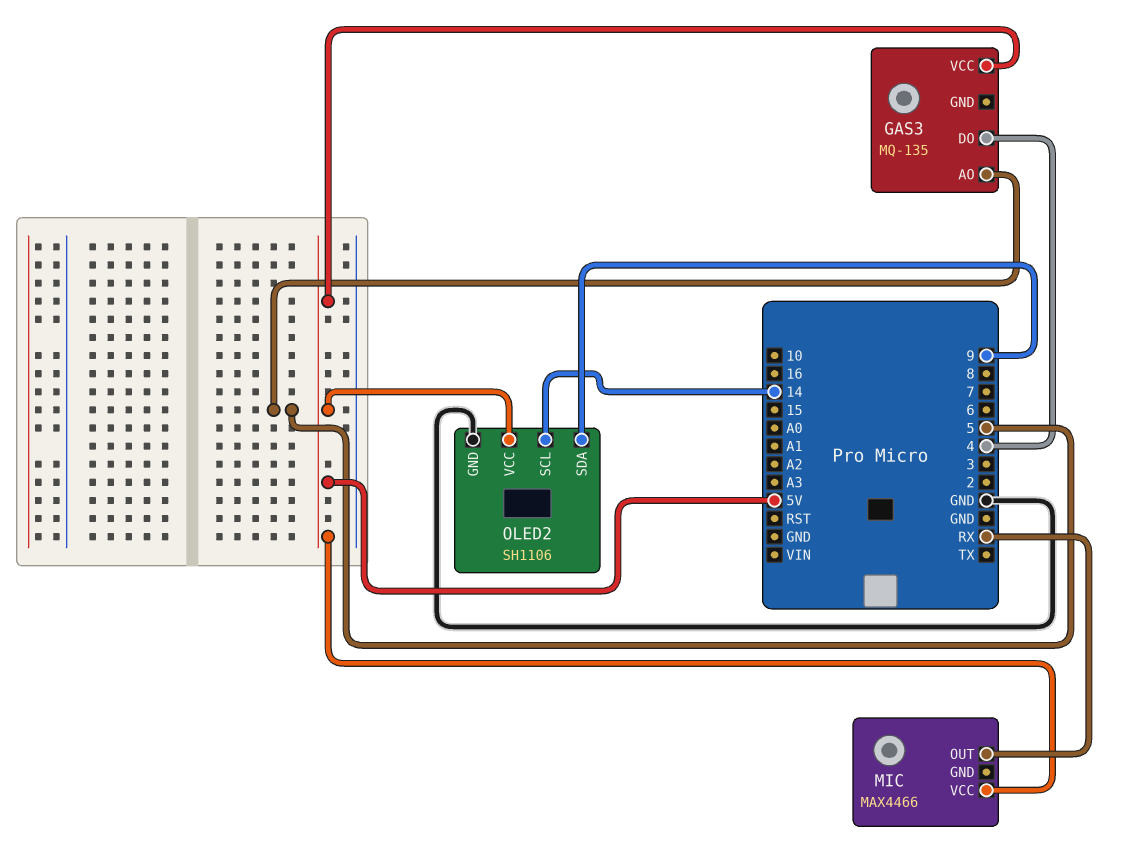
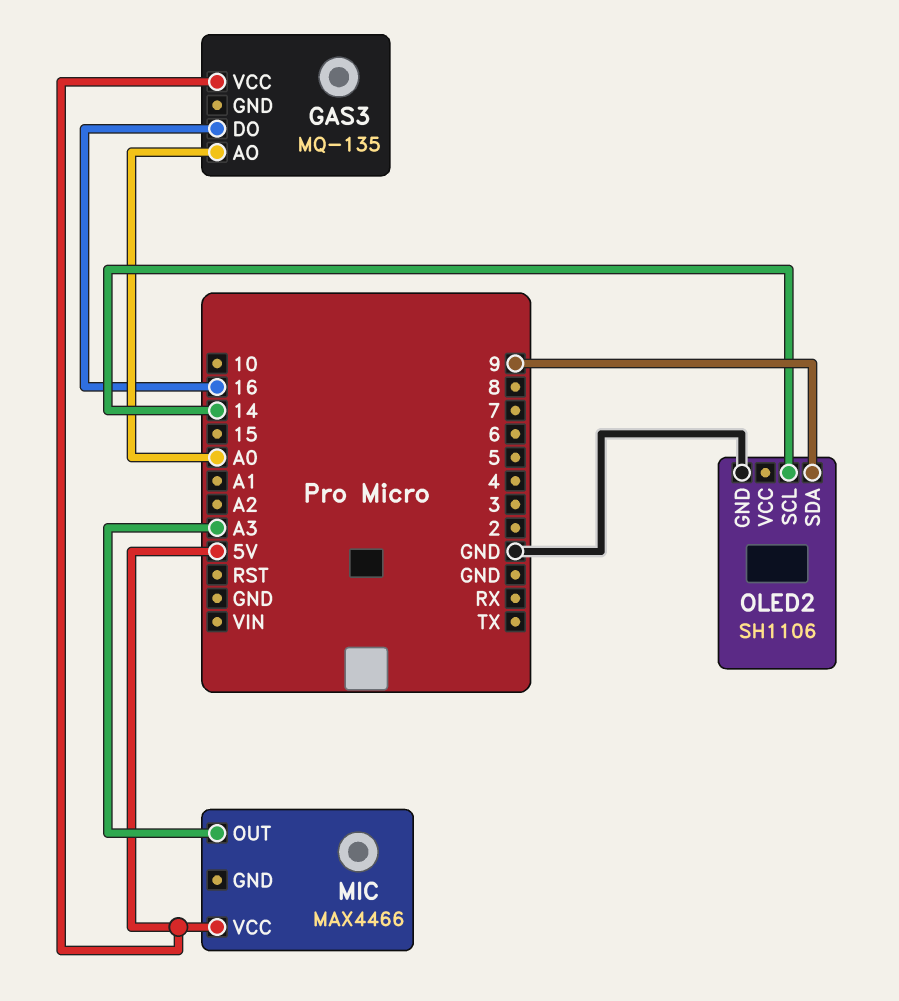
GAS3 pin AO: 5 -> A0
GAS3 pin DO: 4 -> 16
MIC pin OUT: RX -> A3
OLED2 pin VCC: 5V -> none

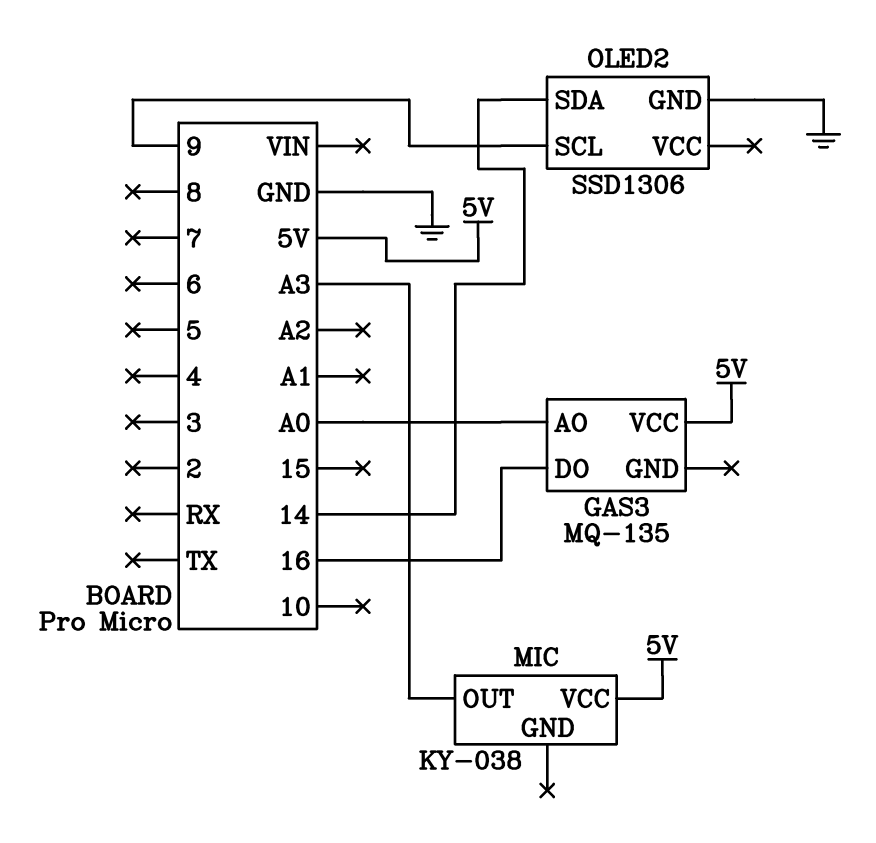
MIC: MAX4466 -> KY-038
OLED2: SH1106 -> SSD1306
OLED2 pin SCL: 14 -> 9
OLED2 pin SDA: 9 -> 14

